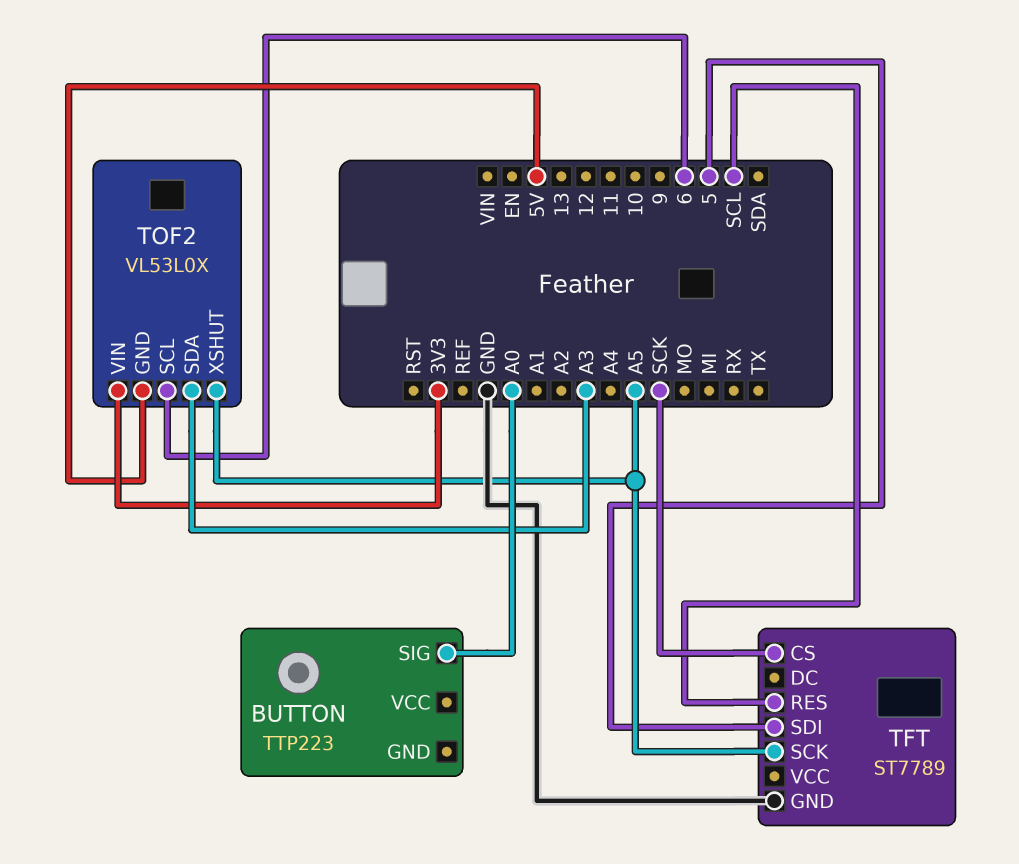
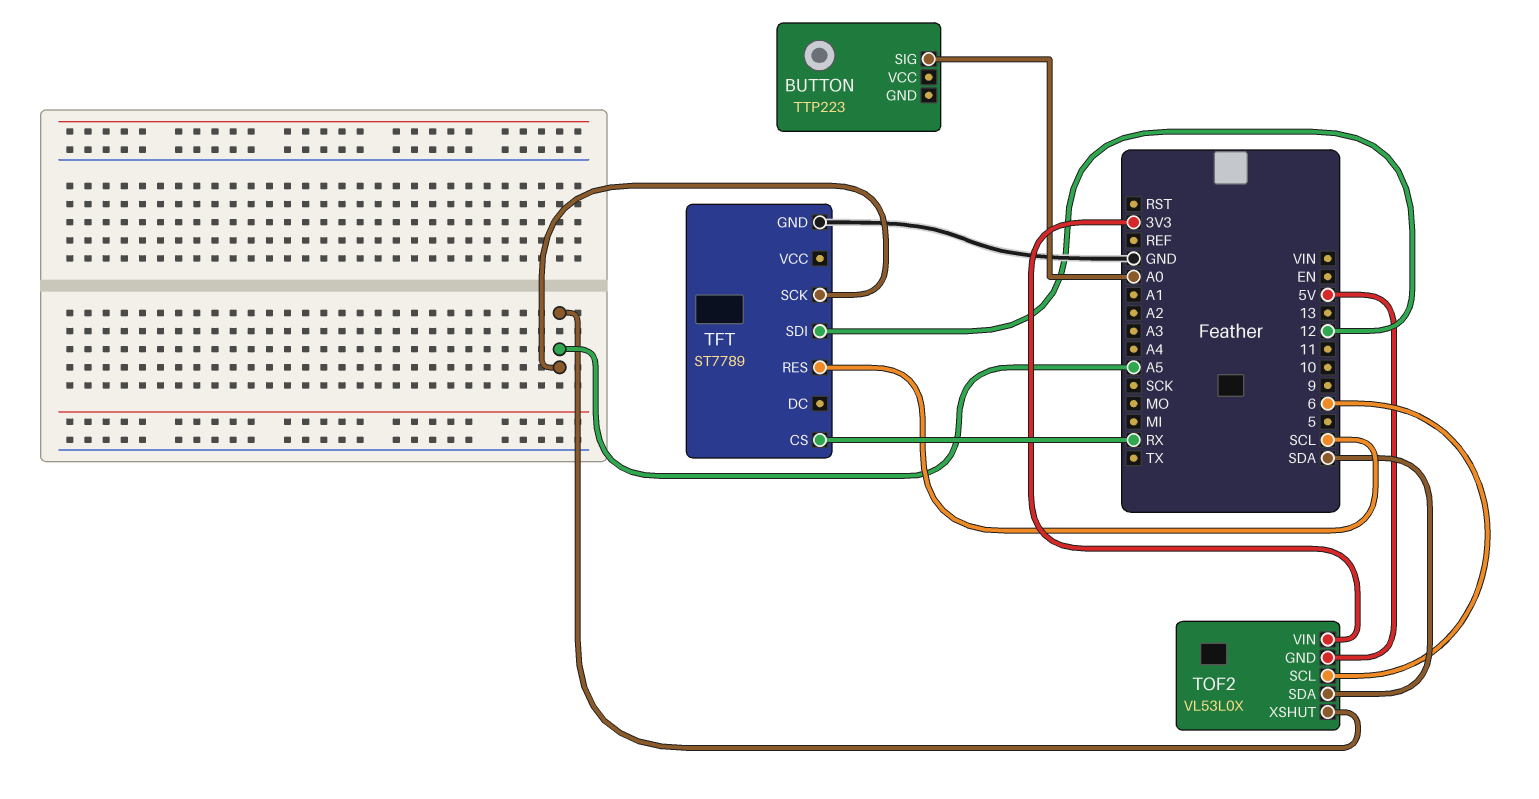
TFT pin CS: SCK -> RX
TFT pin SDI: 5 -> 12
TOF2 pin SDA: A3 -> SDA

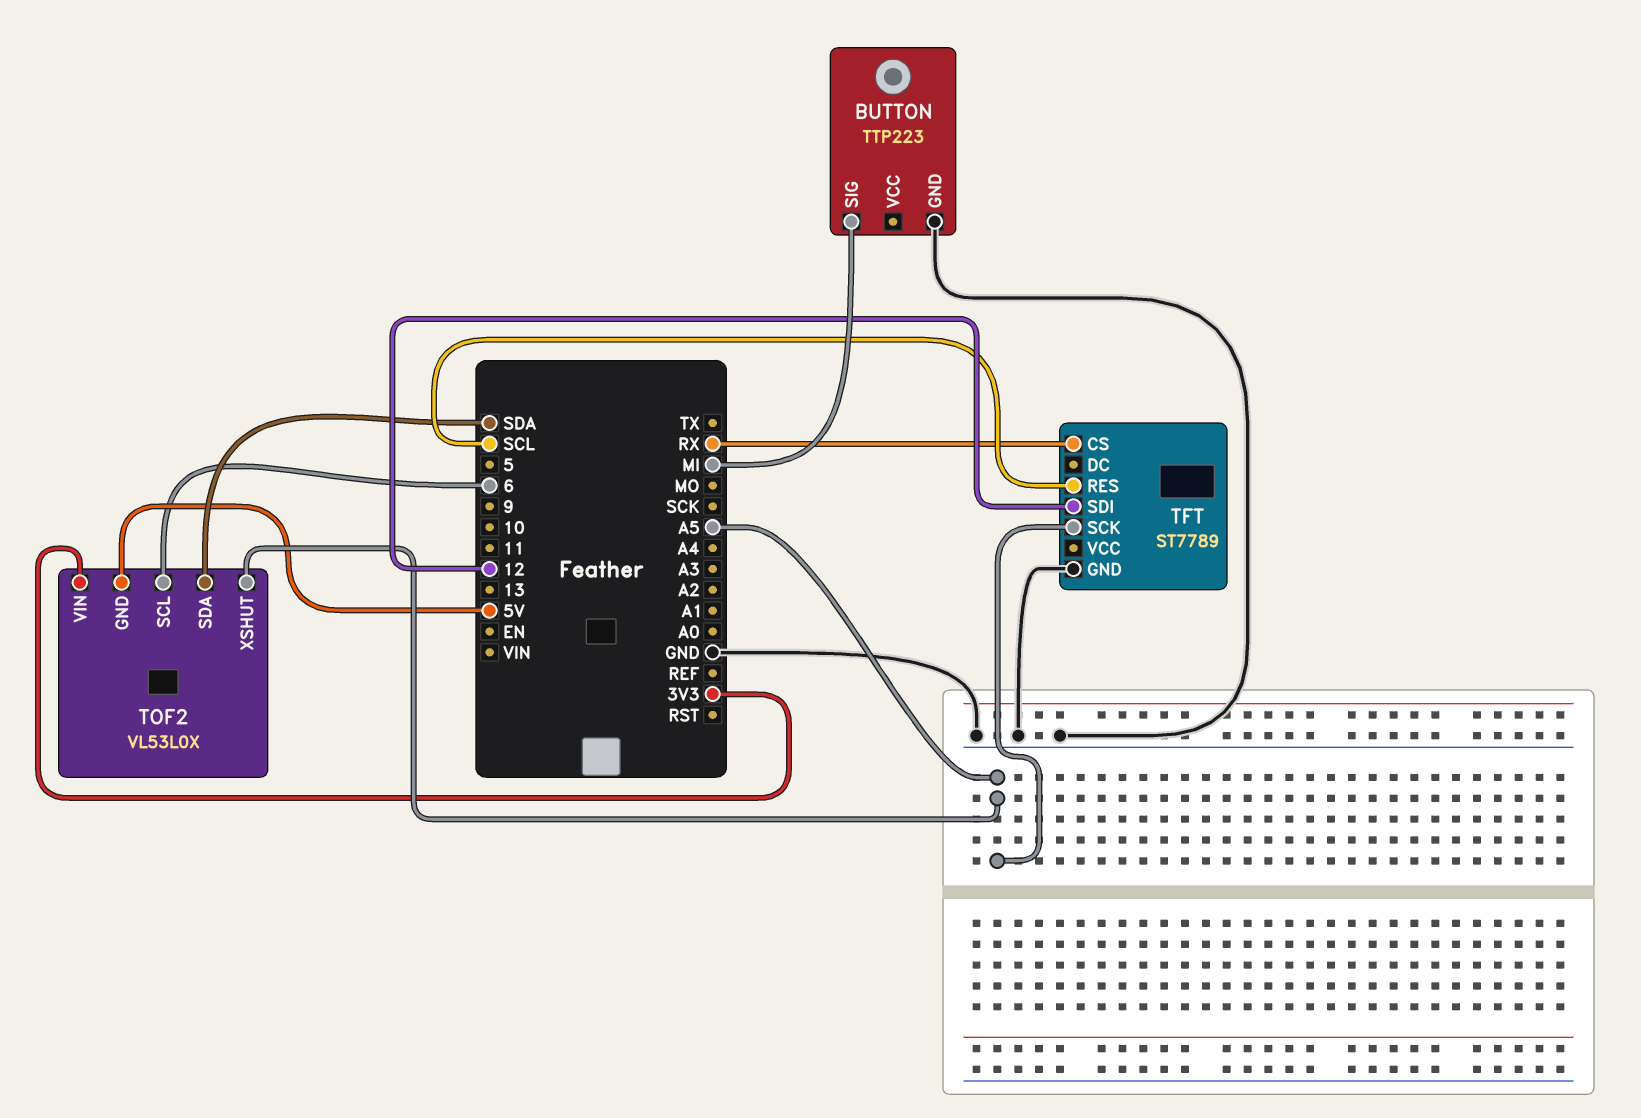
BUTTON pin GND: none -> GND
BUTTON pin SIG: A0 -> MI

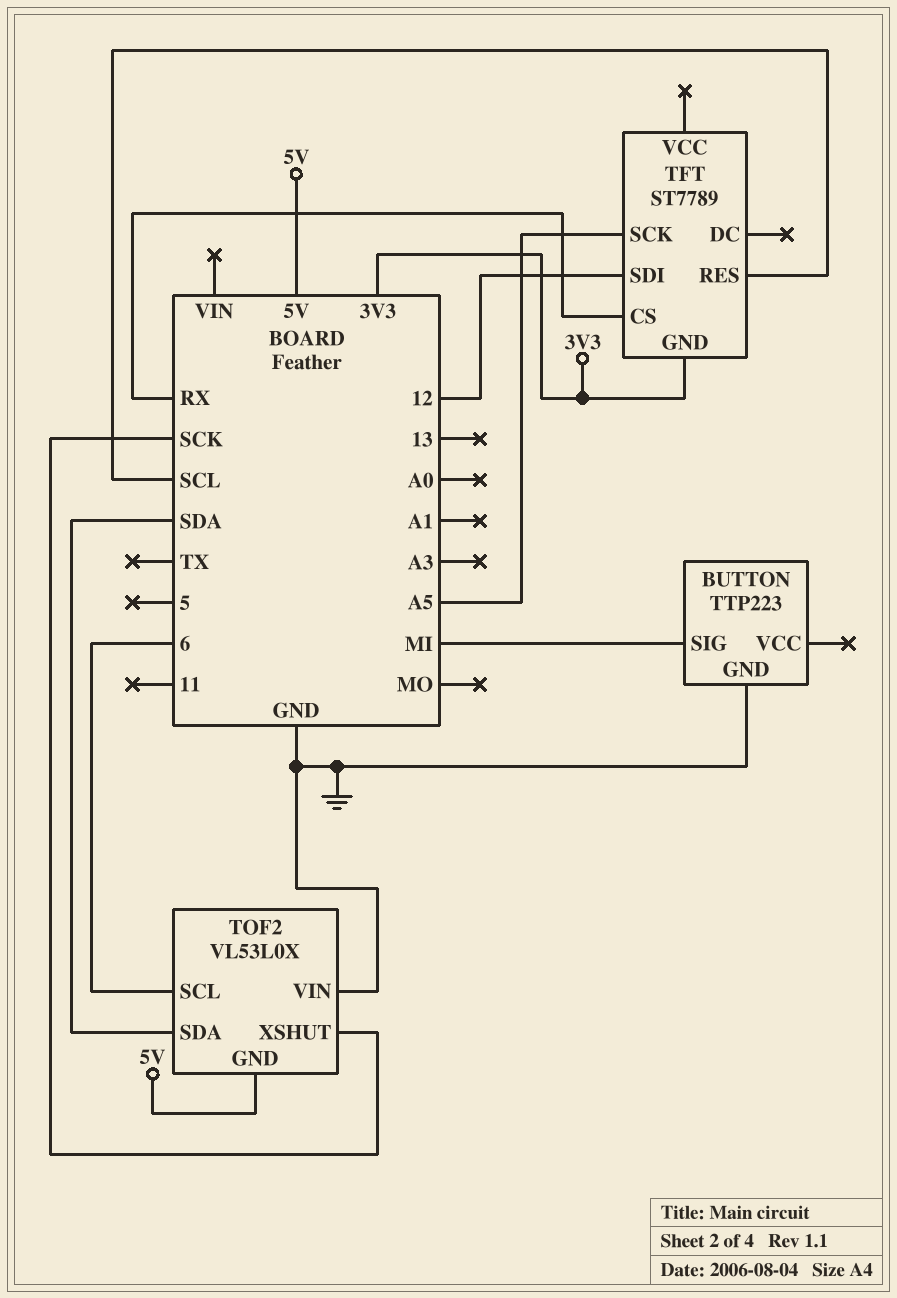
TFT pin GND: GND -> 3V3
TOF2 pin VIN: 3V3 -> GND
TOF2 pin XSHUT: A5 -> SCK

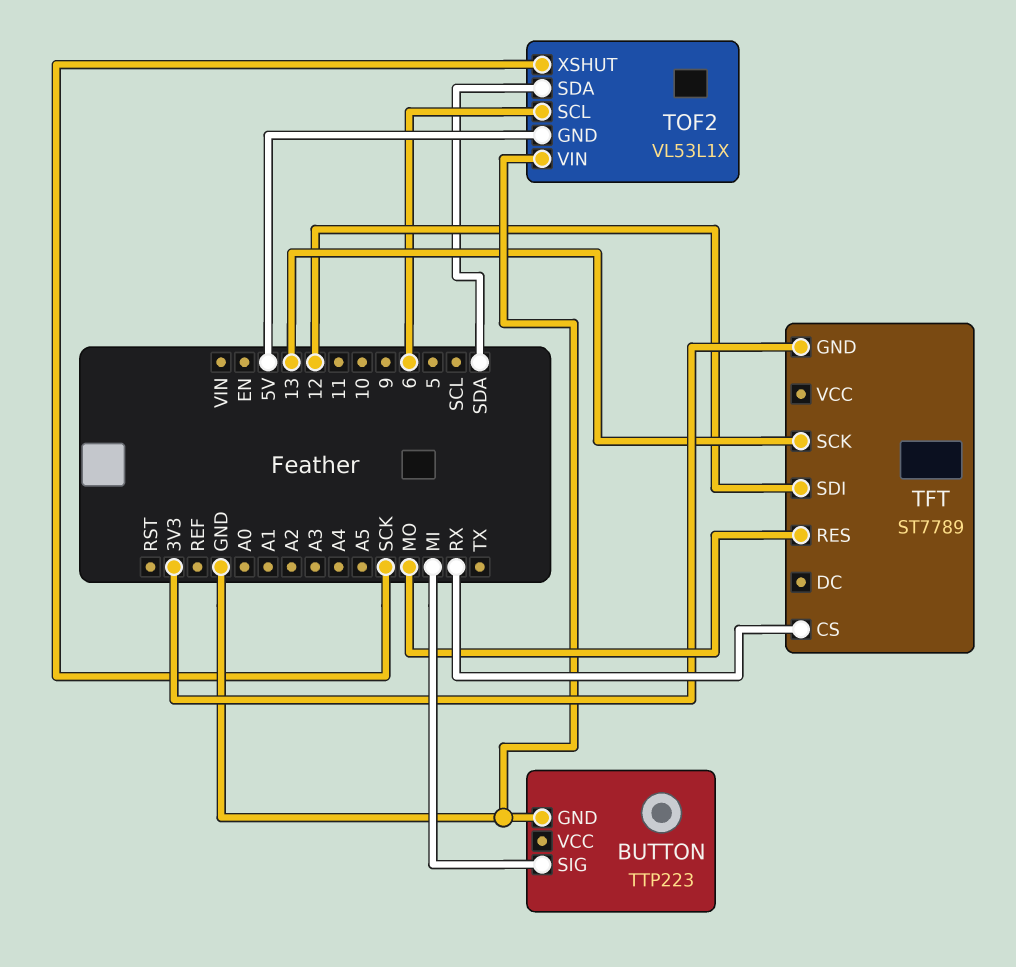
TFT pin RES: SCL -> MO
TFT pin SCK: A5 -> 13
TOF2: VL53L0X -> VL53L1X

